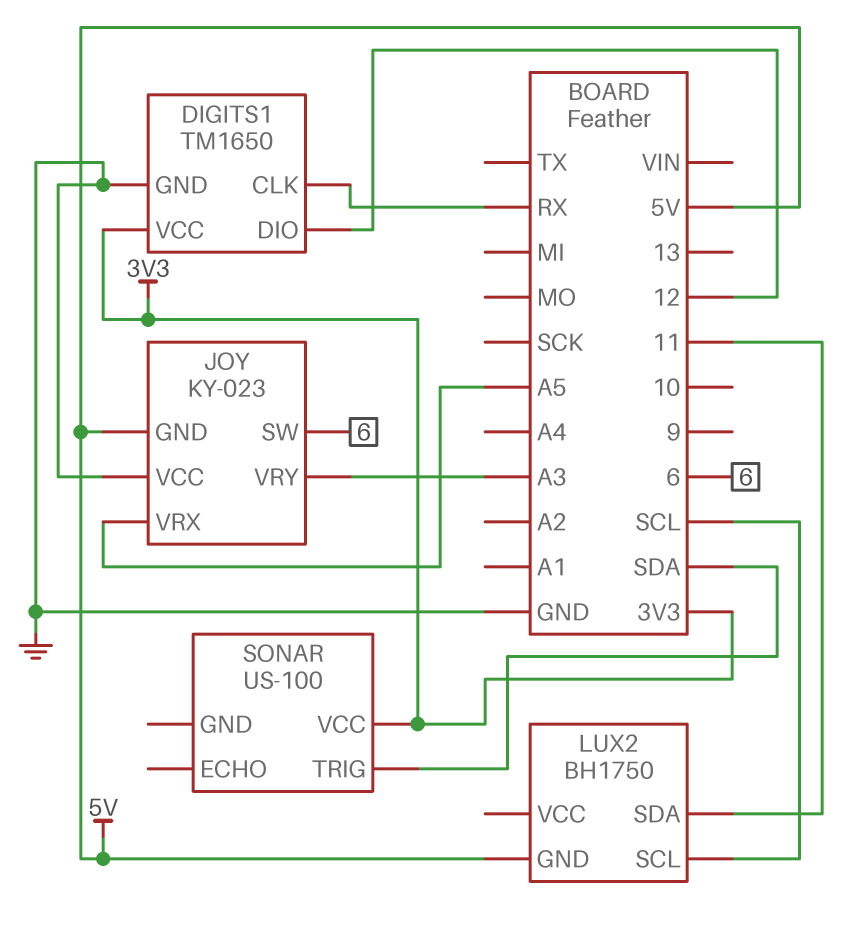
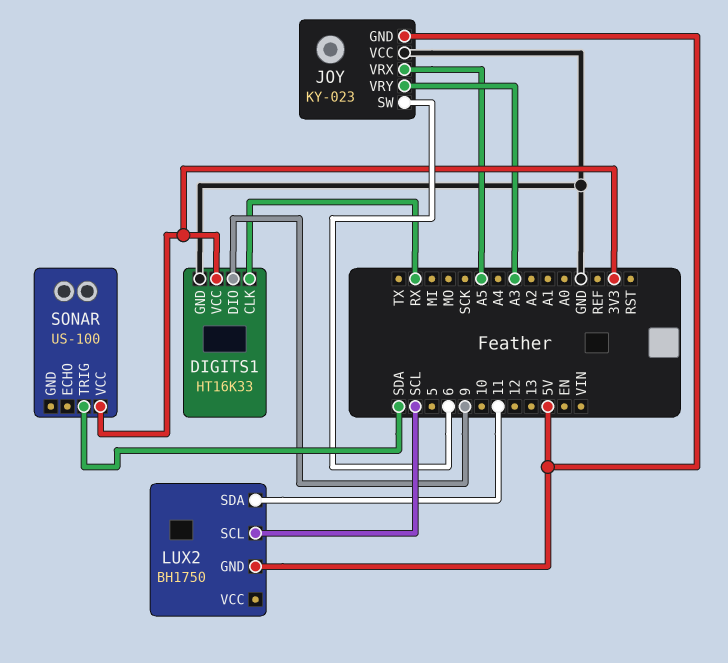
DIGITS1: TM1650 -> HT16K33
DIGITS1 pin DIO: 12 -> 9

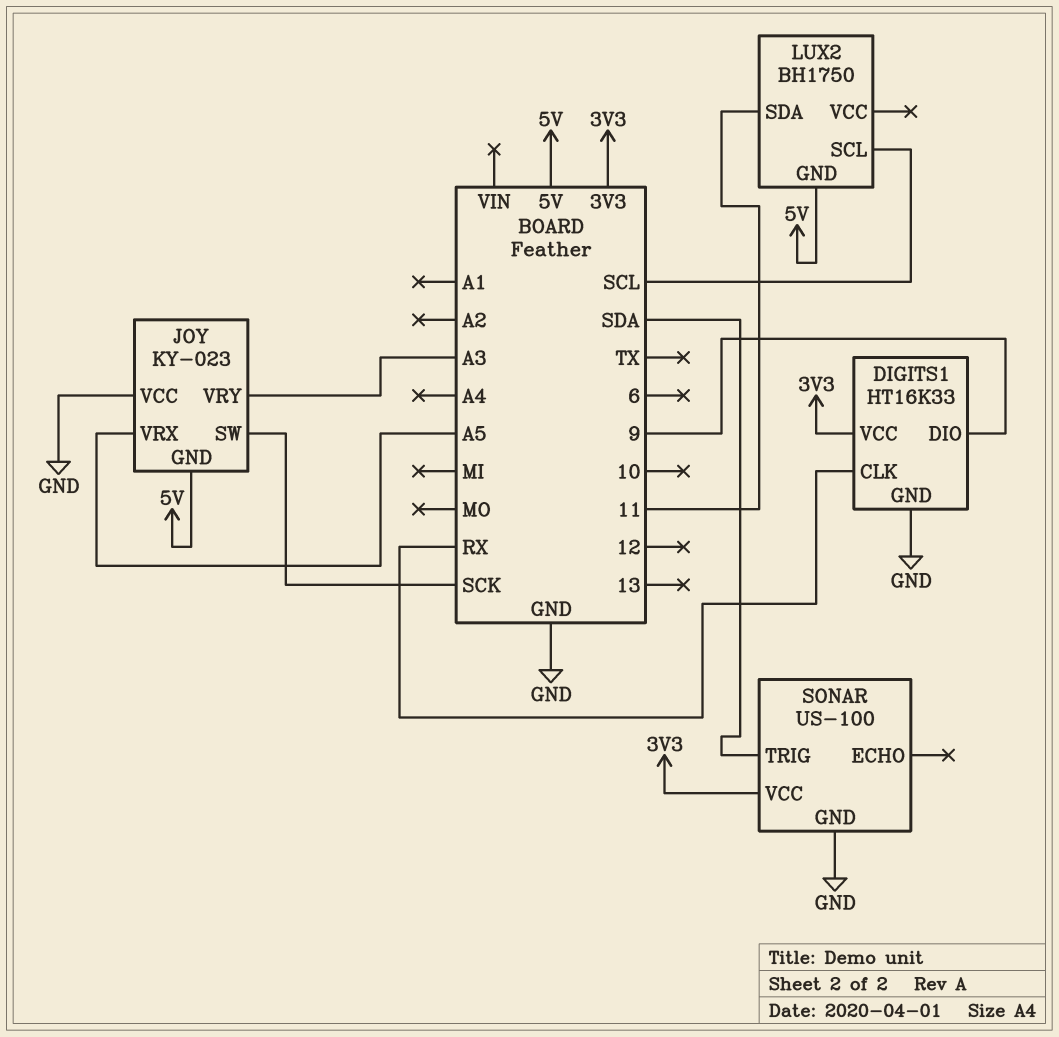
JOY pin SW: 6 -> SCK
SONAR pin GND: none -> GND

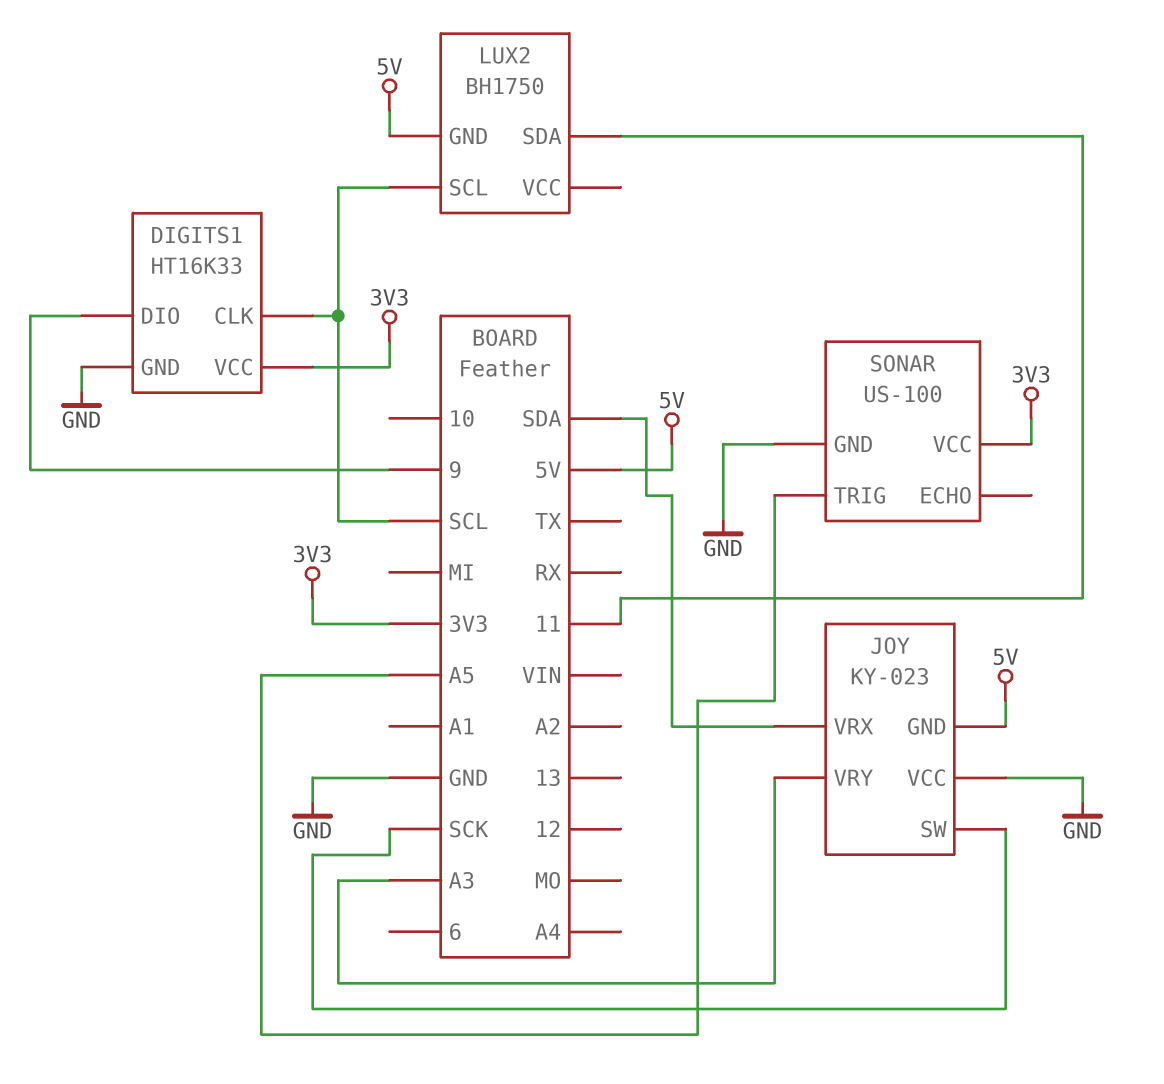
DIGITS1 pin CLK: RX -> SCL
JOY pin VRX: A5 -> SDA
SONAR pin TRIG: SDA -> A5

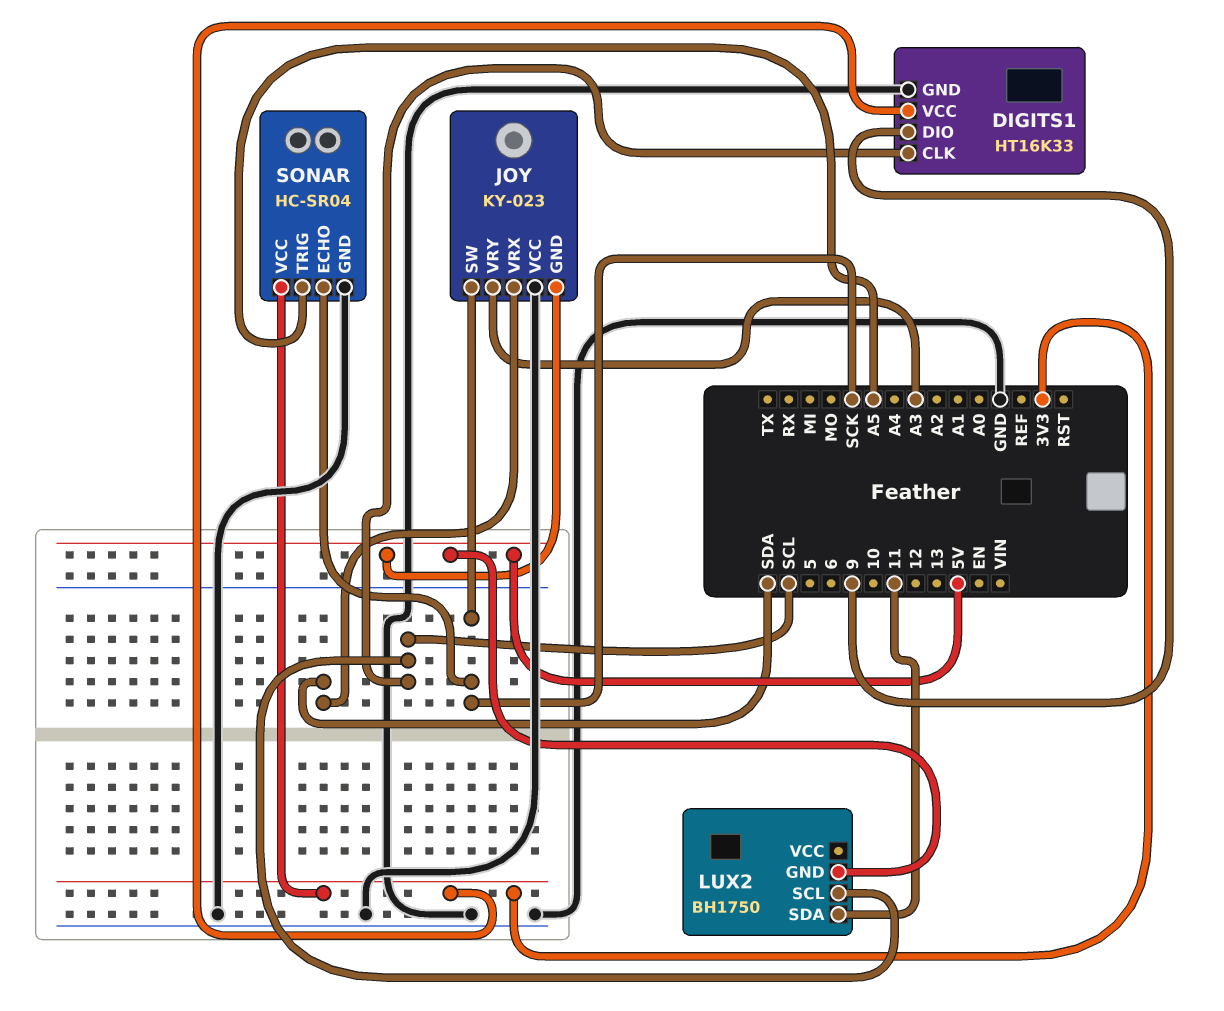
SONAR: US-100 -> HC-SR04
SONAR pin ECHO: none -> SCK

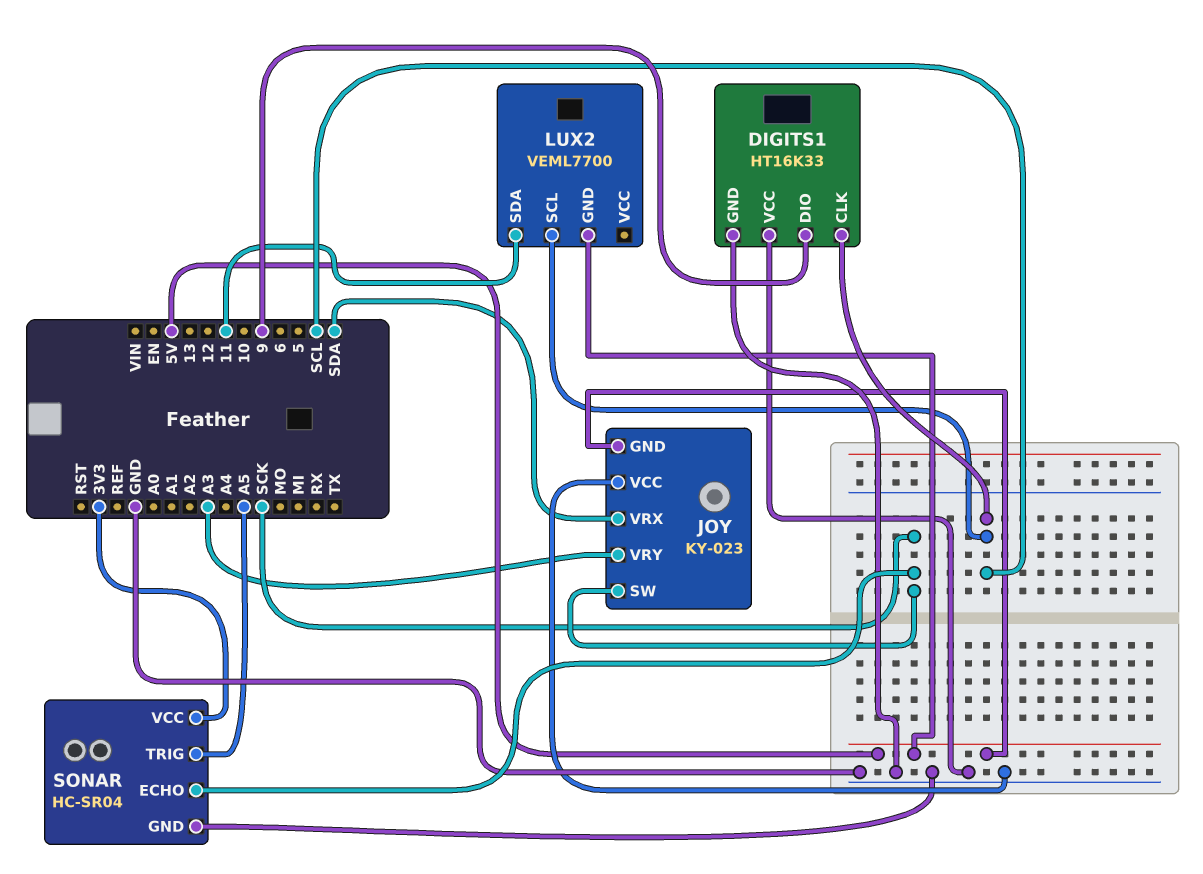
DIGITS1 pin VCC: 3V3 -> GND
LUX2: BH1750 -> VEML7700

